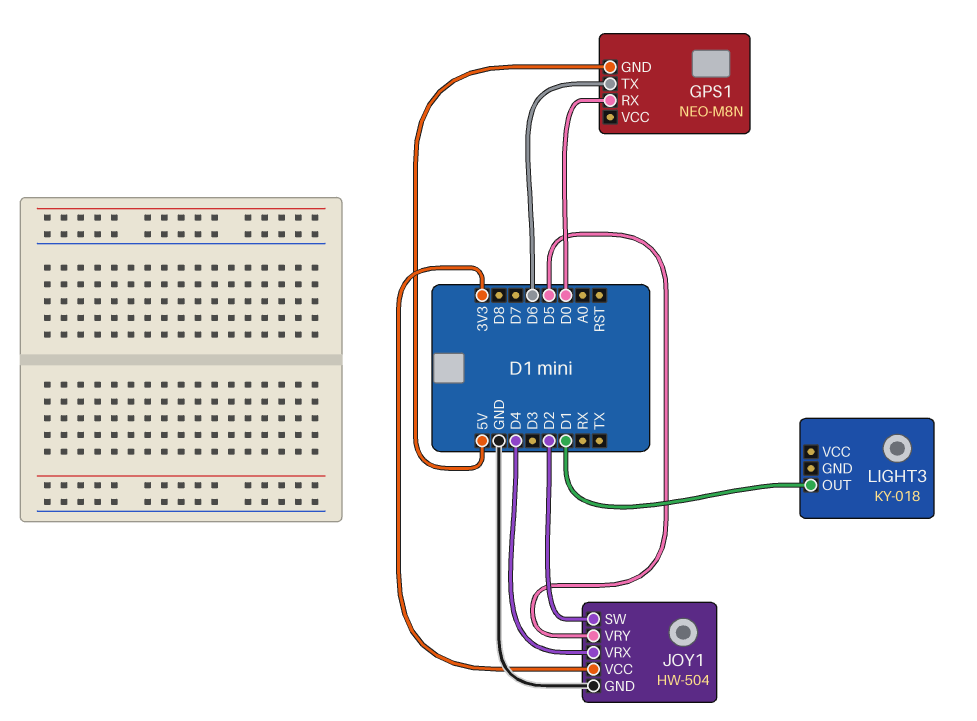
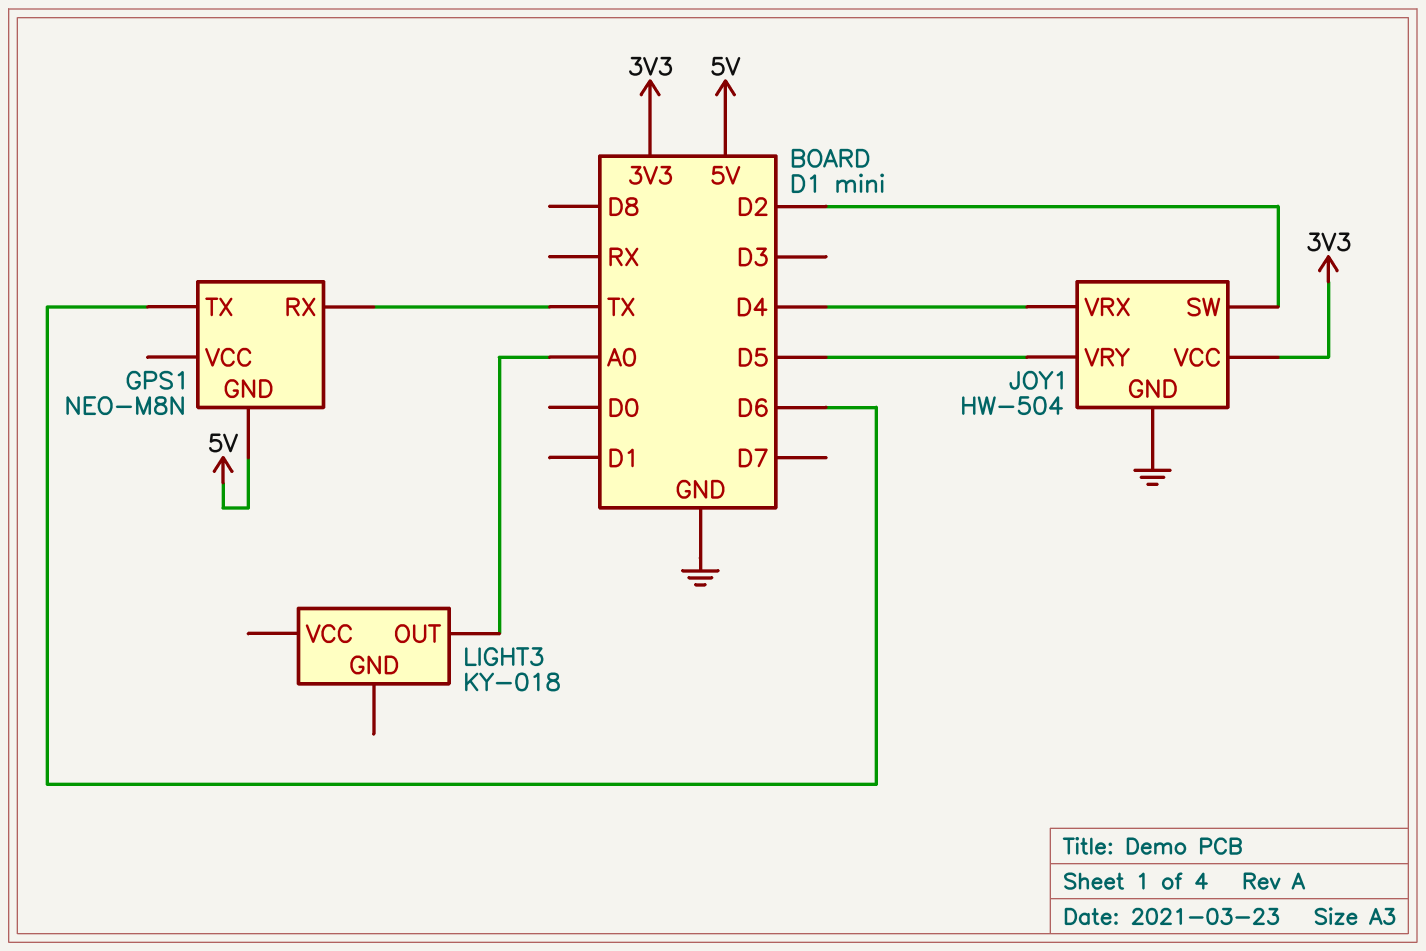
GPS1 pin RX: D0 -> TX
LIGHT3 pin OUT: D1 -> A0

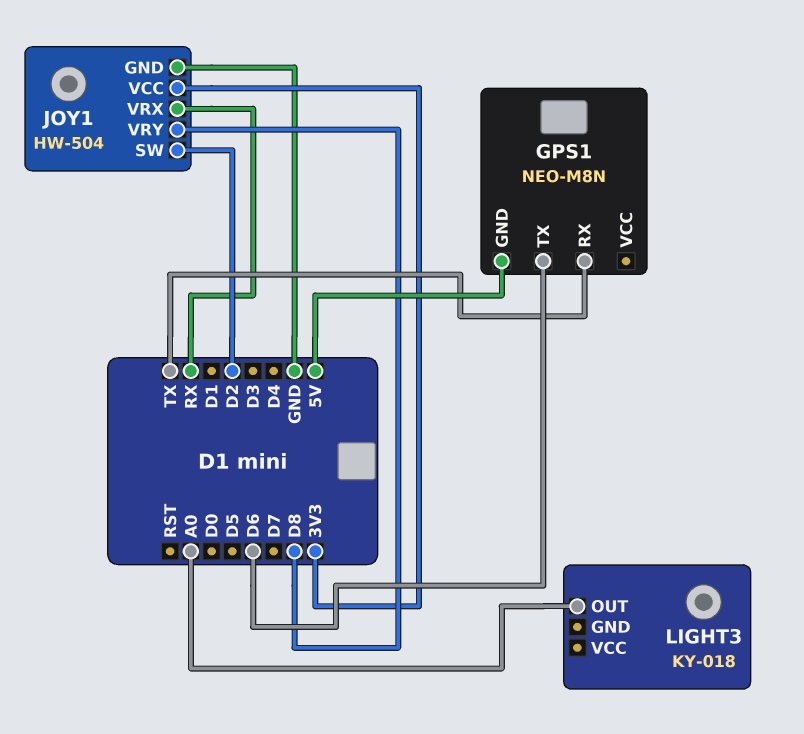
JOY1 pin VRX: D4 -> RX
JOY1 pin VRY: D5 -> D8

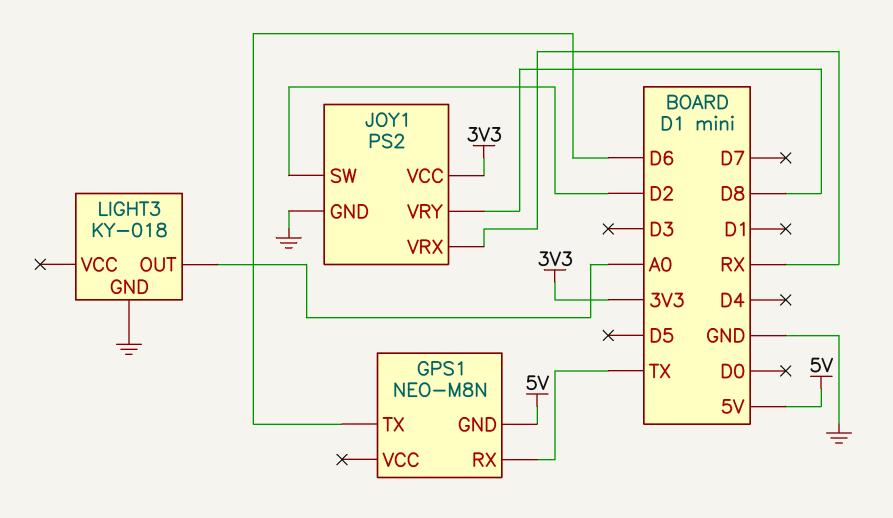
JOY1: HW-504 -> PS2
LIGHT3 pin GND: none -> GND

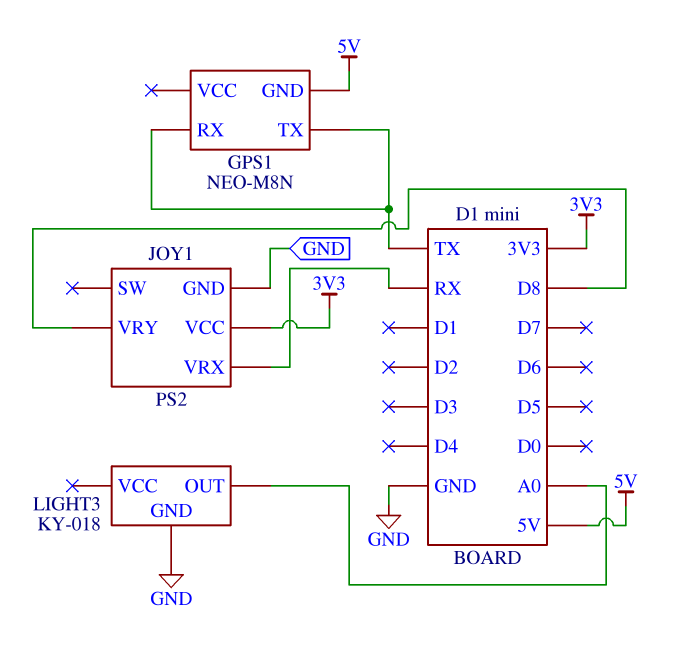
GPS1 pin TX: D6 -> TX
JOY1 pin SW: D2 -> none

